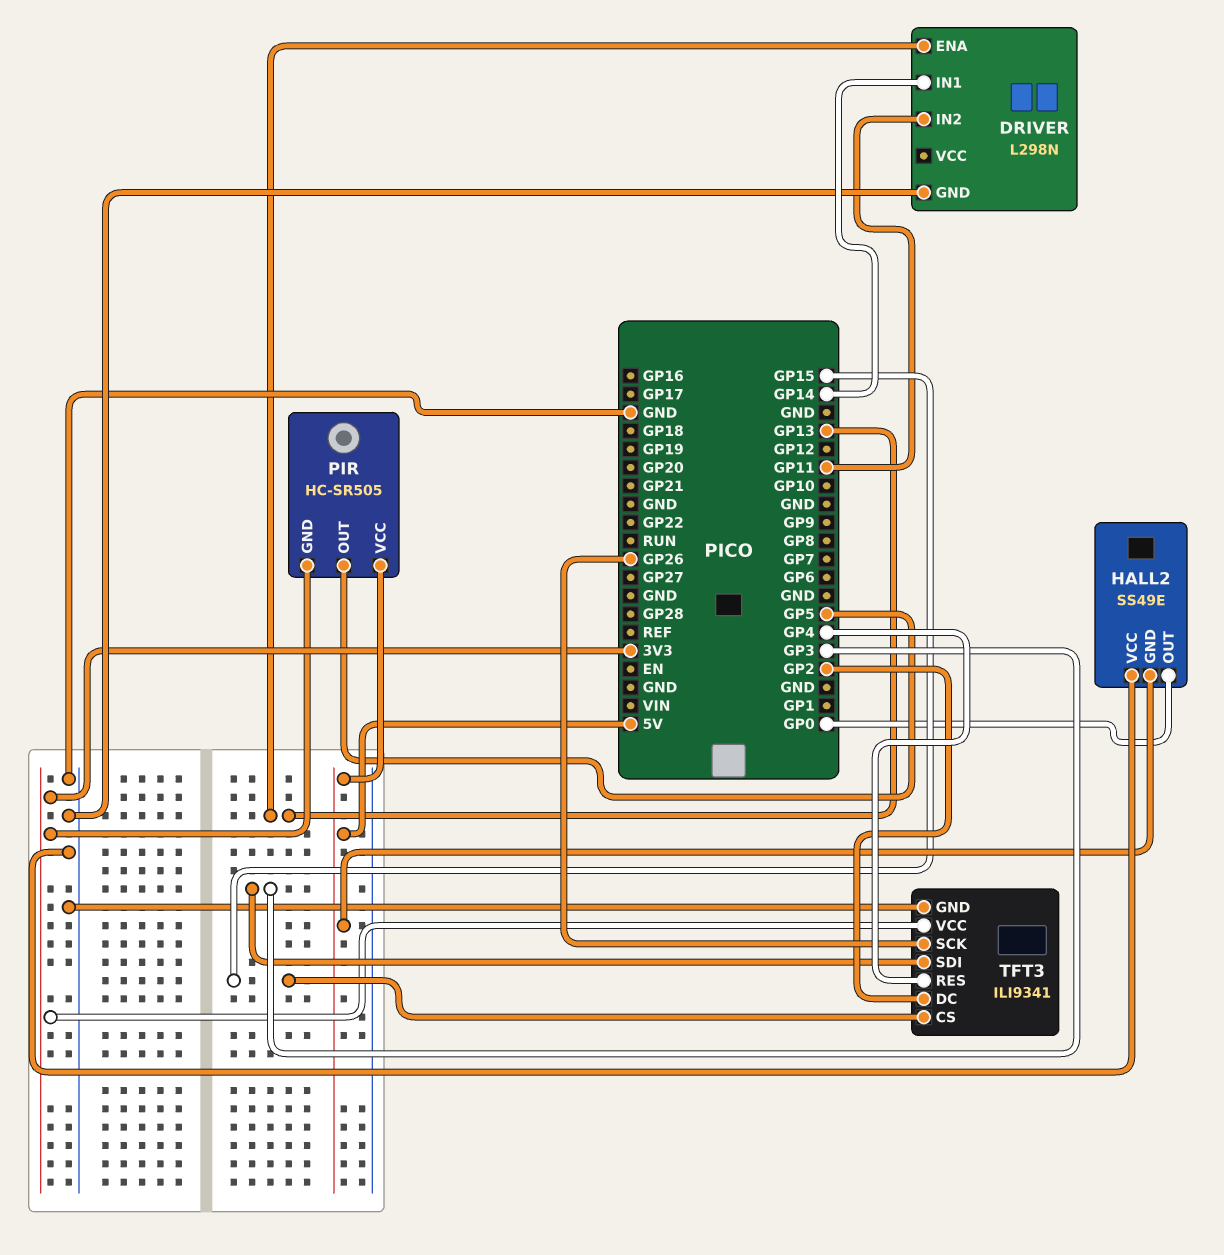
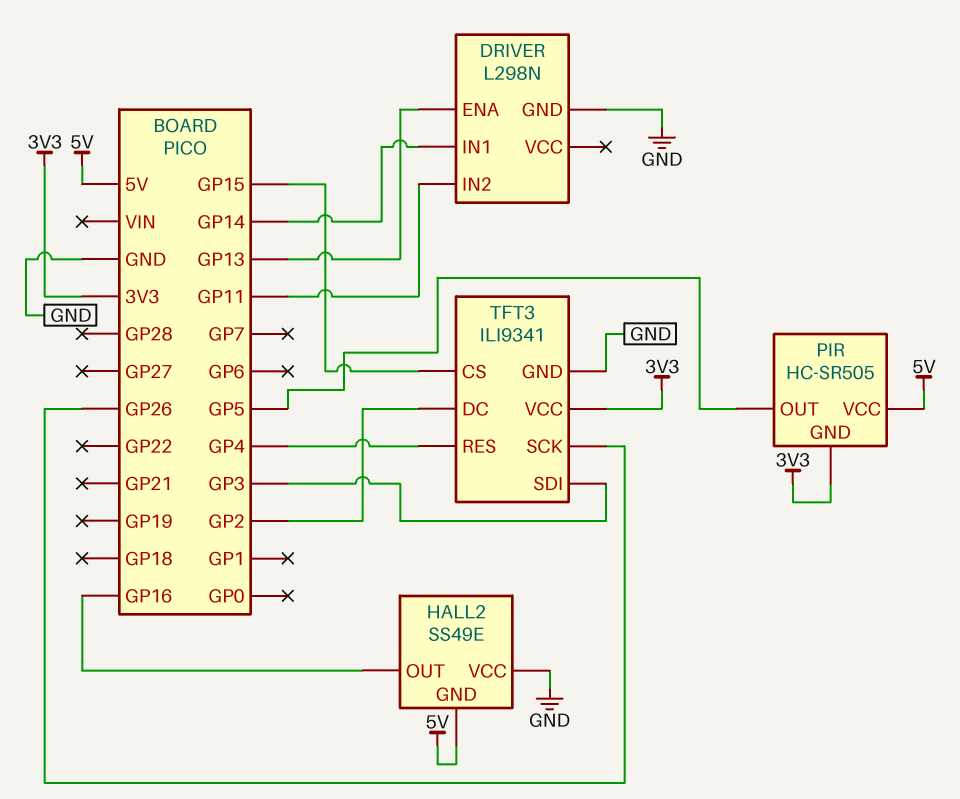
HALL2 pin OUT: GP0 -> GP16

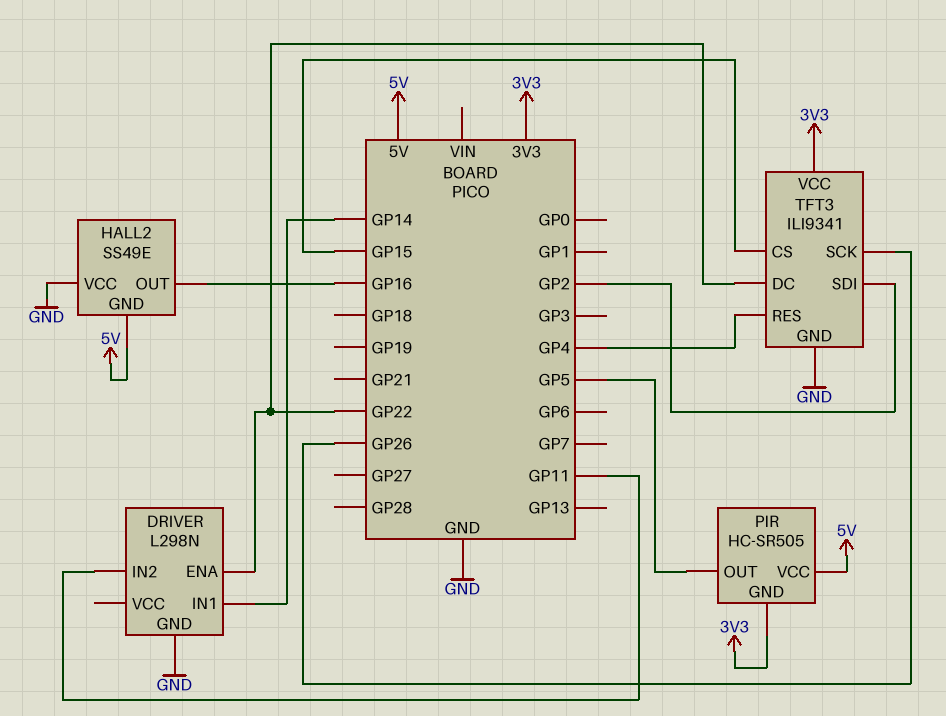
DRIVER pin ENA: GP13 -> GP22
TFT3 pin DC: GP2 -> GP22
TFT3 pin SDI: GP3 -> GP2

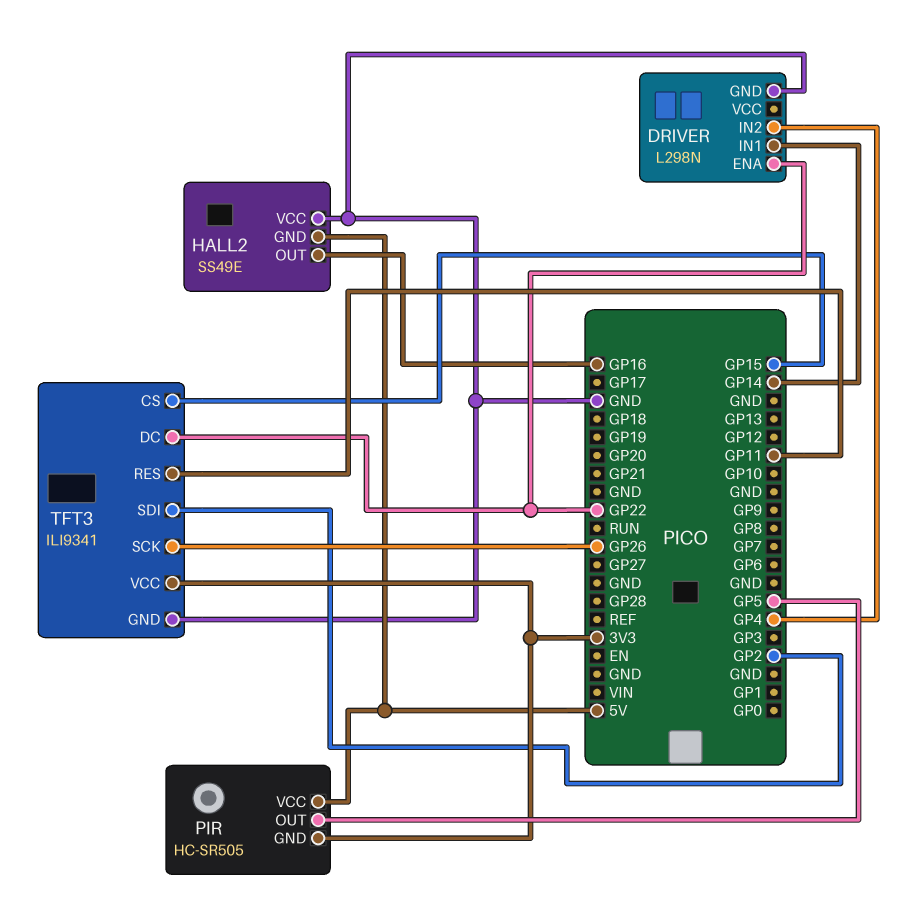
DRIVER pin IN2: GP11 -> GP4
TFT3 pin RES: GP4 -> GP11

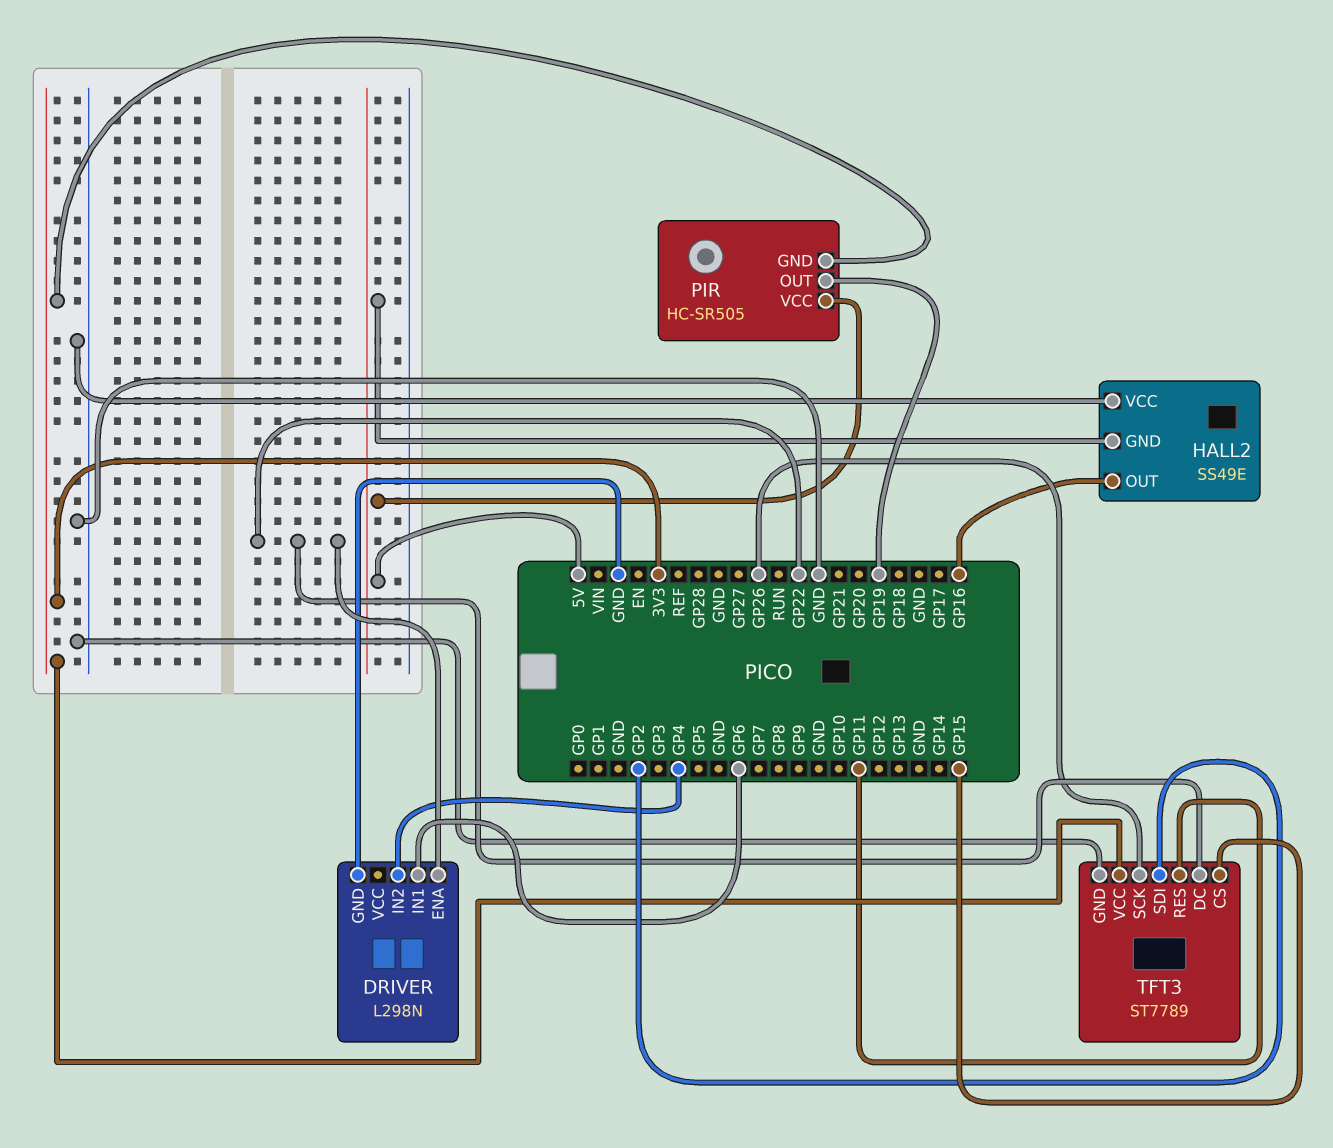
DRIVER pin IN1: GP14 -> GP6
PIR pin OUT: GP5 -> GP19
TFT3: ILI9341 -> ST7789

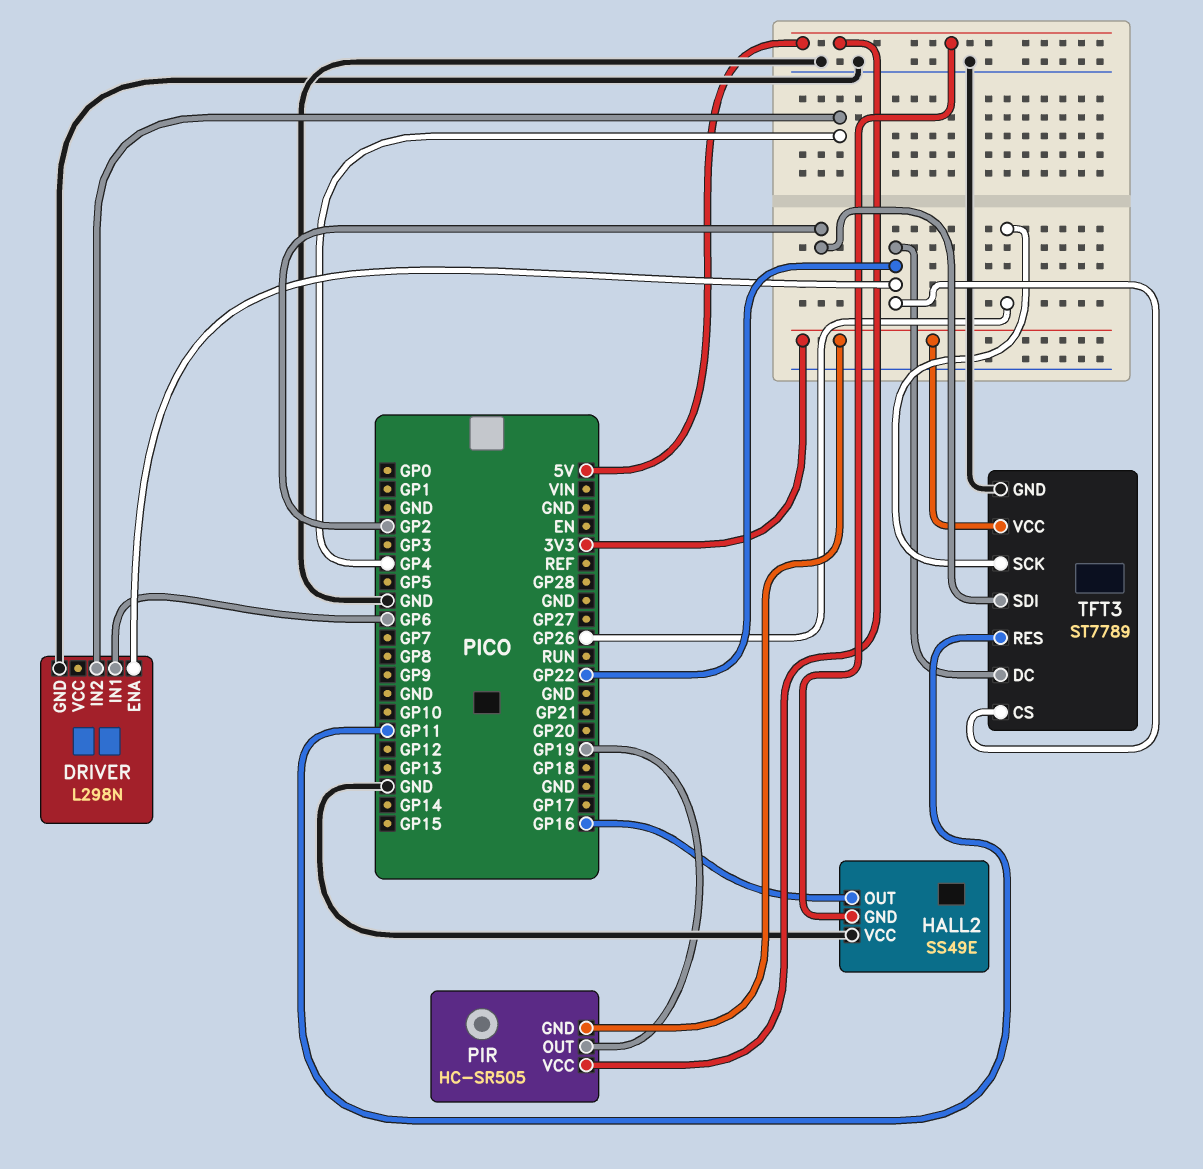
TFT3 pin CS: GP15 -> GP22

